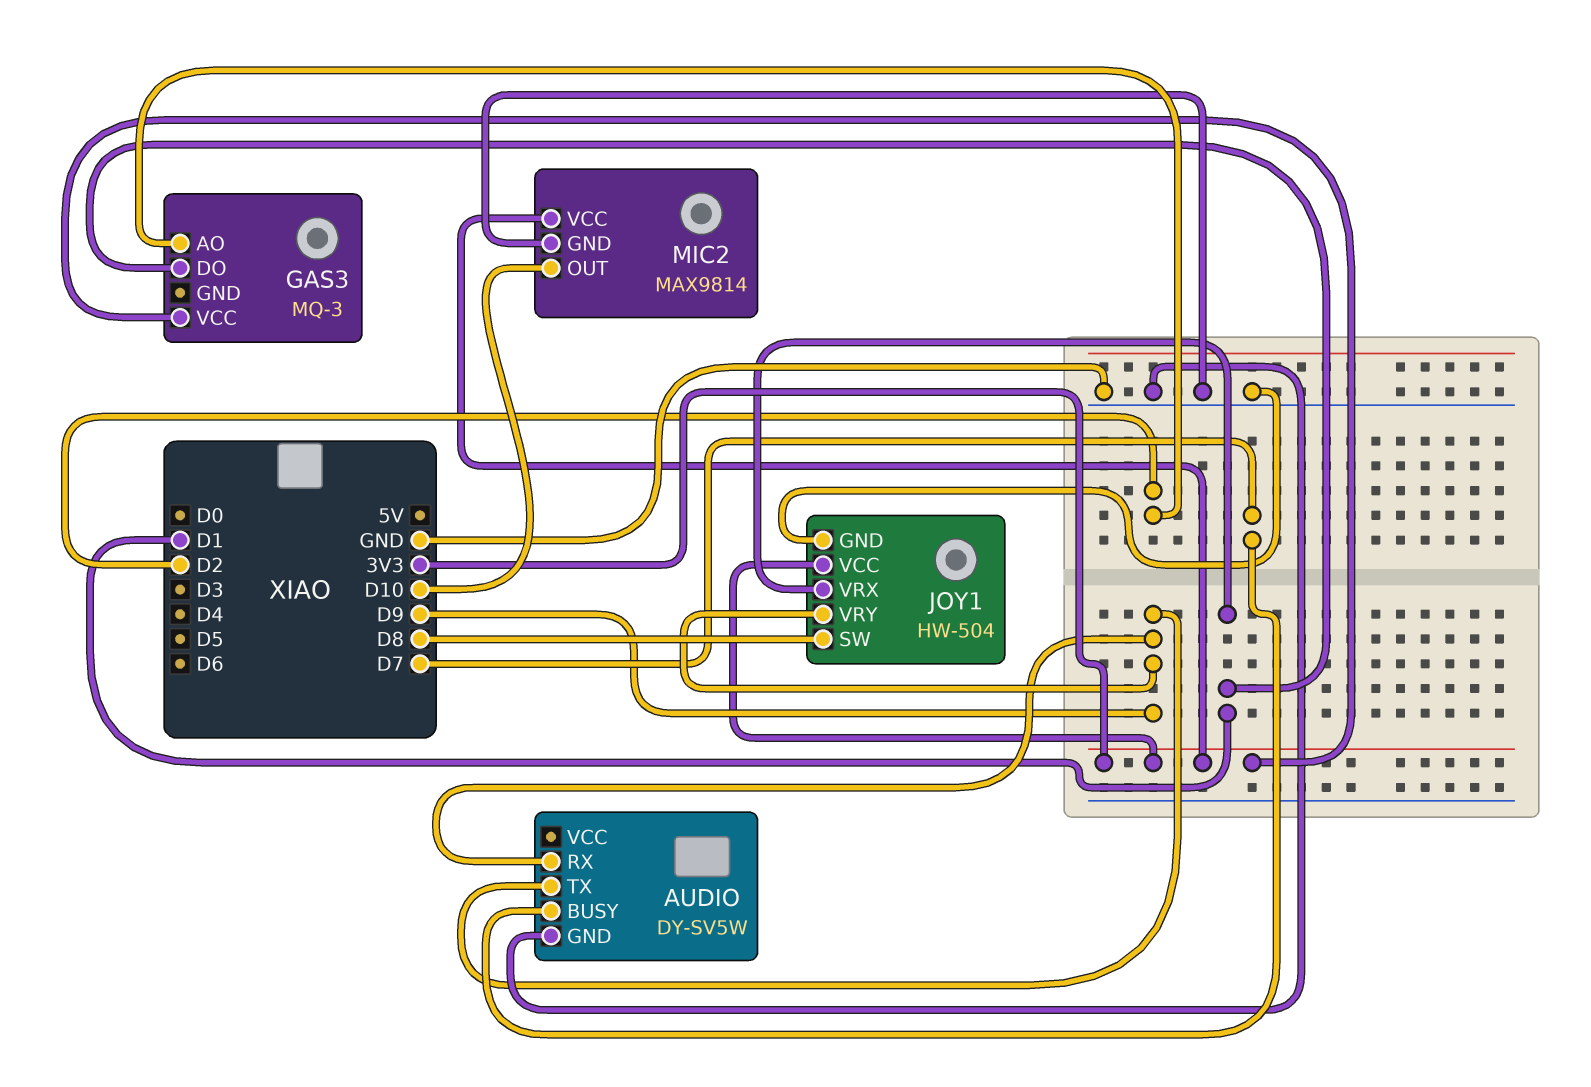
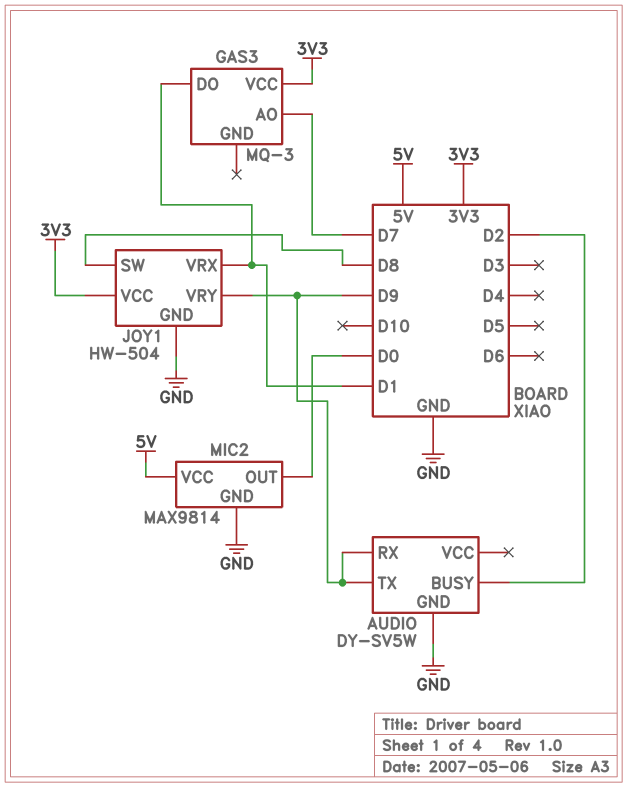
AUDIO pin BUSY: D7 -> D2
GAS3 pin AO: D2 -> D7
MIC2 pin OUT: D10 -> D0
MIC2 pin VCC: 3V3 -> 5V

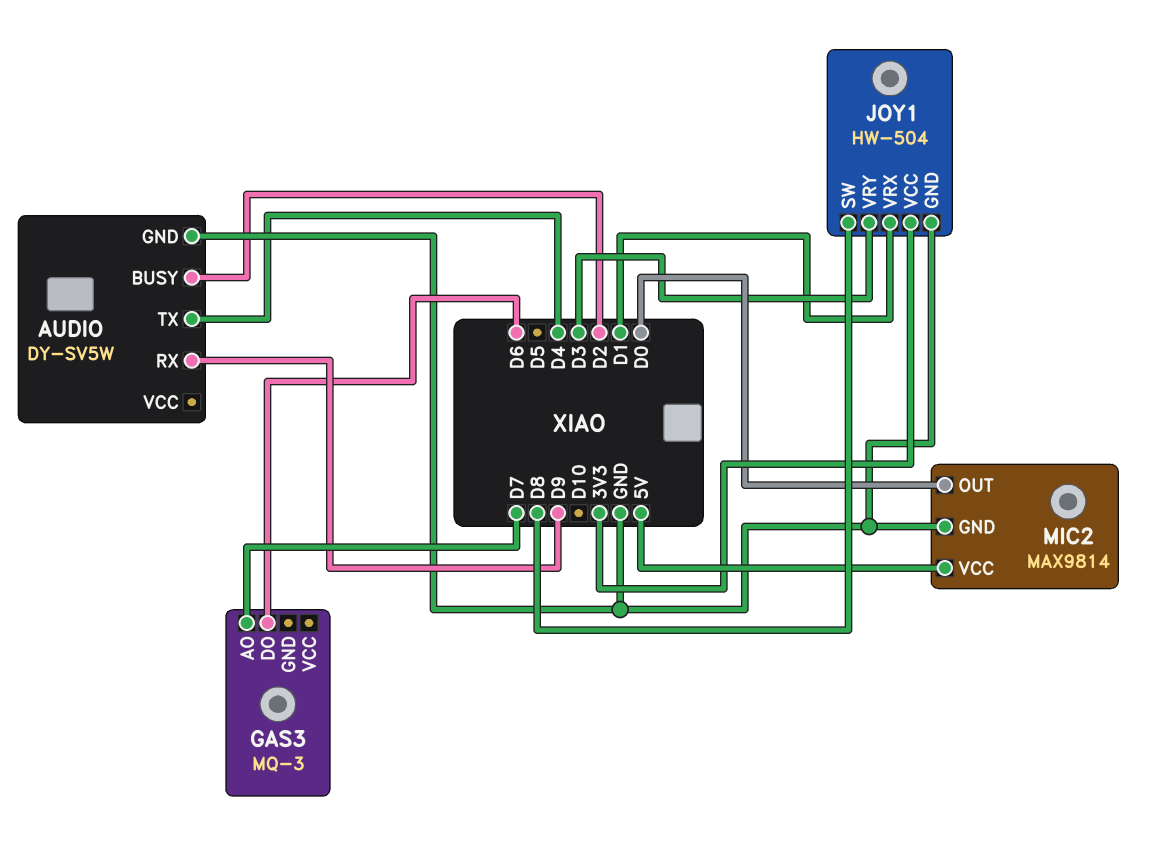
AUDIO pin TX: D9 -> D4
GAS3 pin DO: D1 -> D6
GAS3 pin VCC: 3V3 -> none
JOY1 pin VRY: D9 -> D3

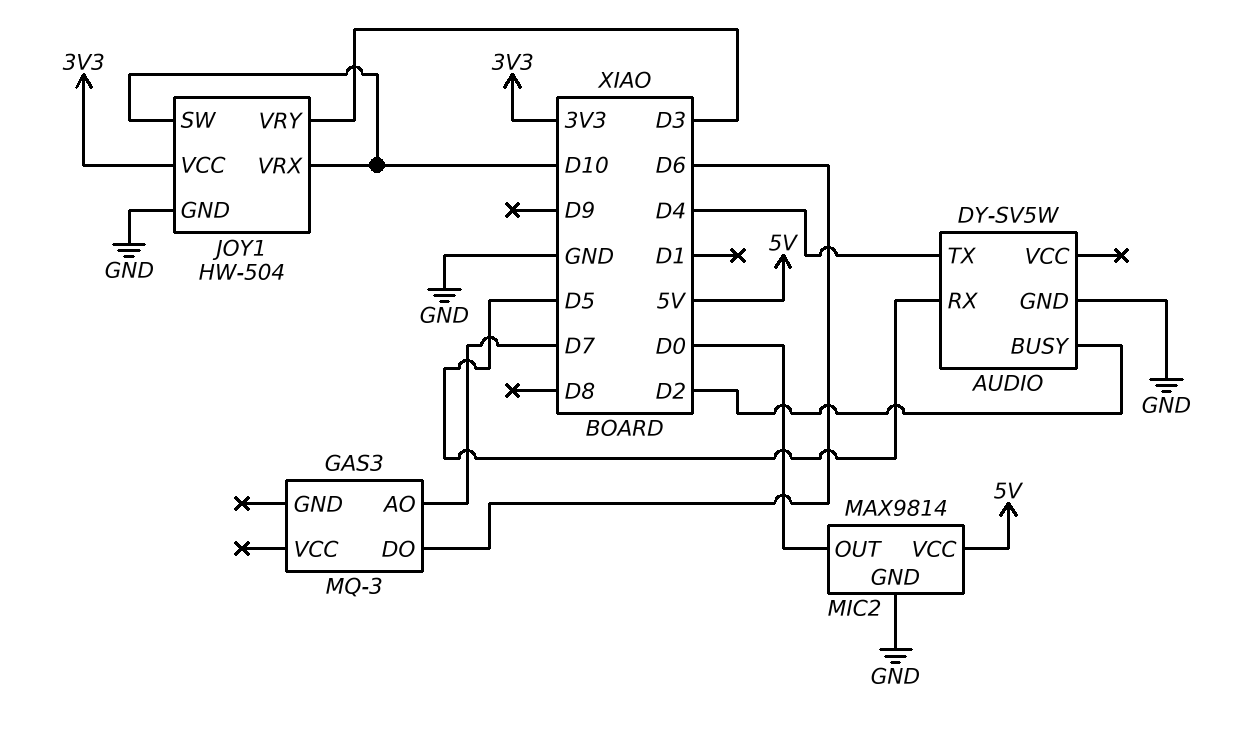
AUDIO pin RX: D9 -> D5
JOY1 pin SW: D8 -> D10
JOY1 pin VRX: D1 -> D10

